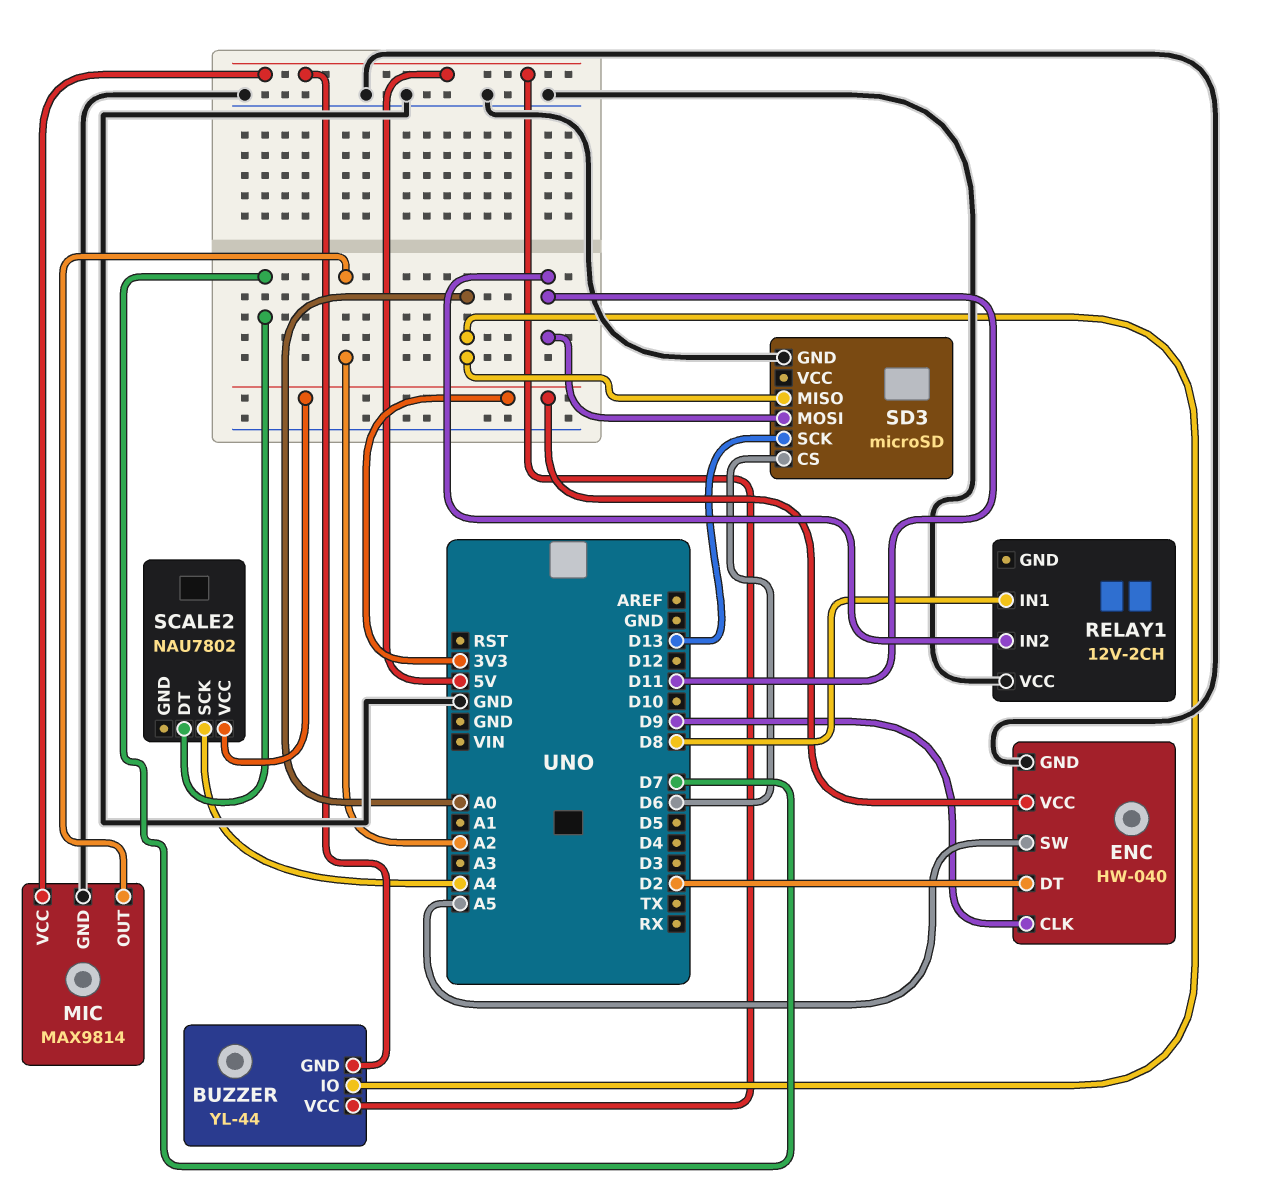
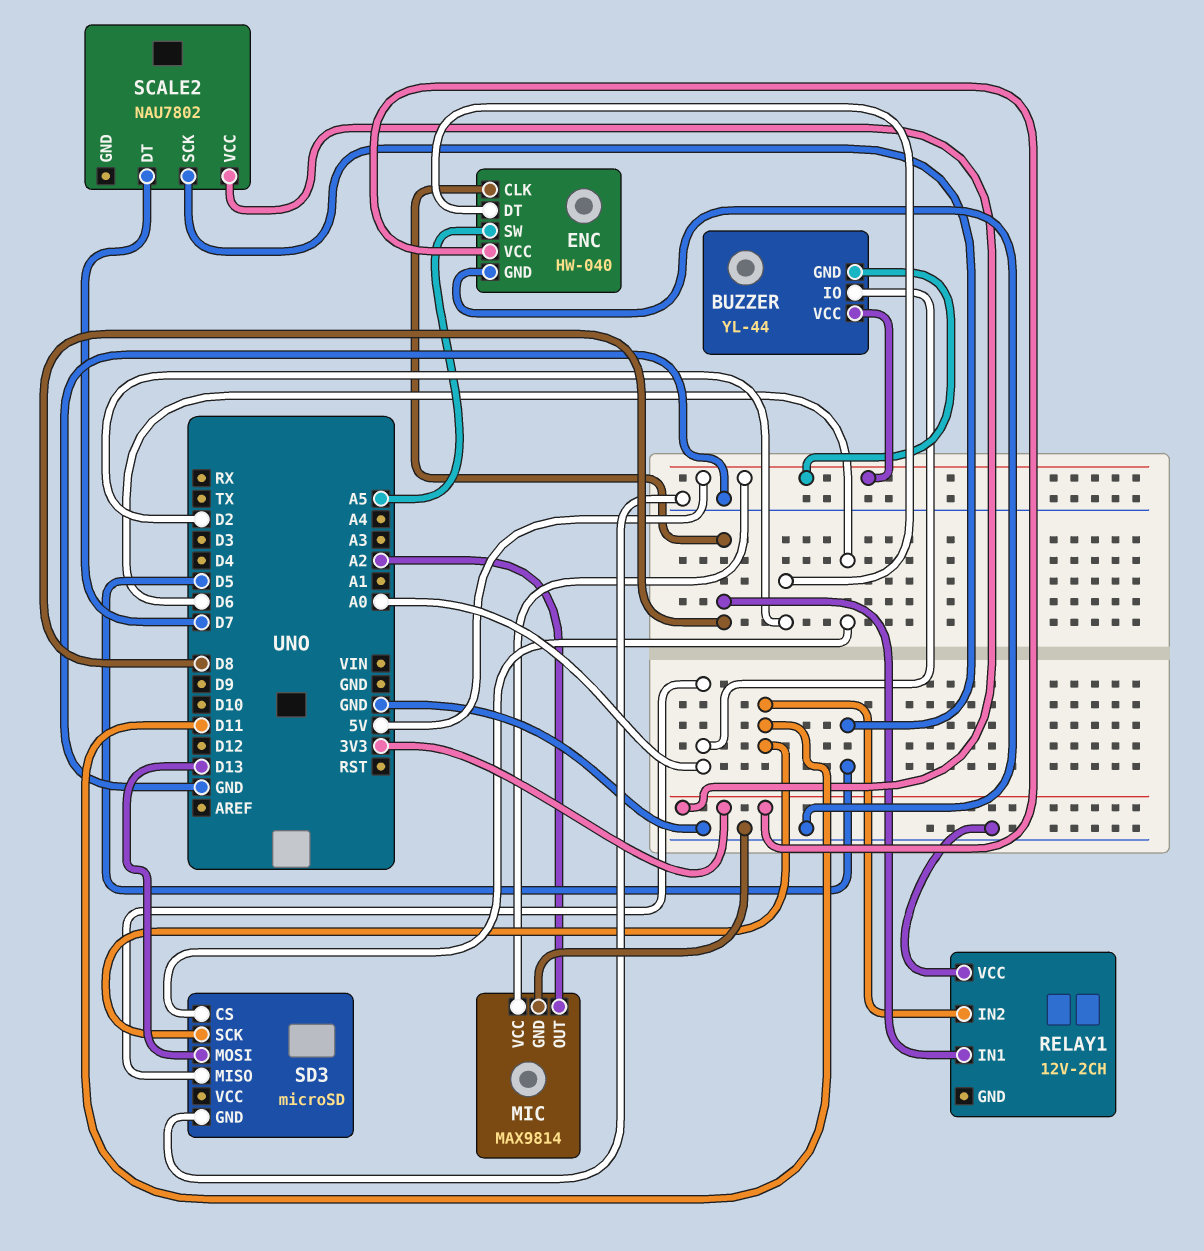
ENC pin CLK: D9 -> D8
SCALE2 pin SCK: A4 -> D5
SD3 pin MOSI: D11 -> D13
SD3 pin SCK: D13 -> D11

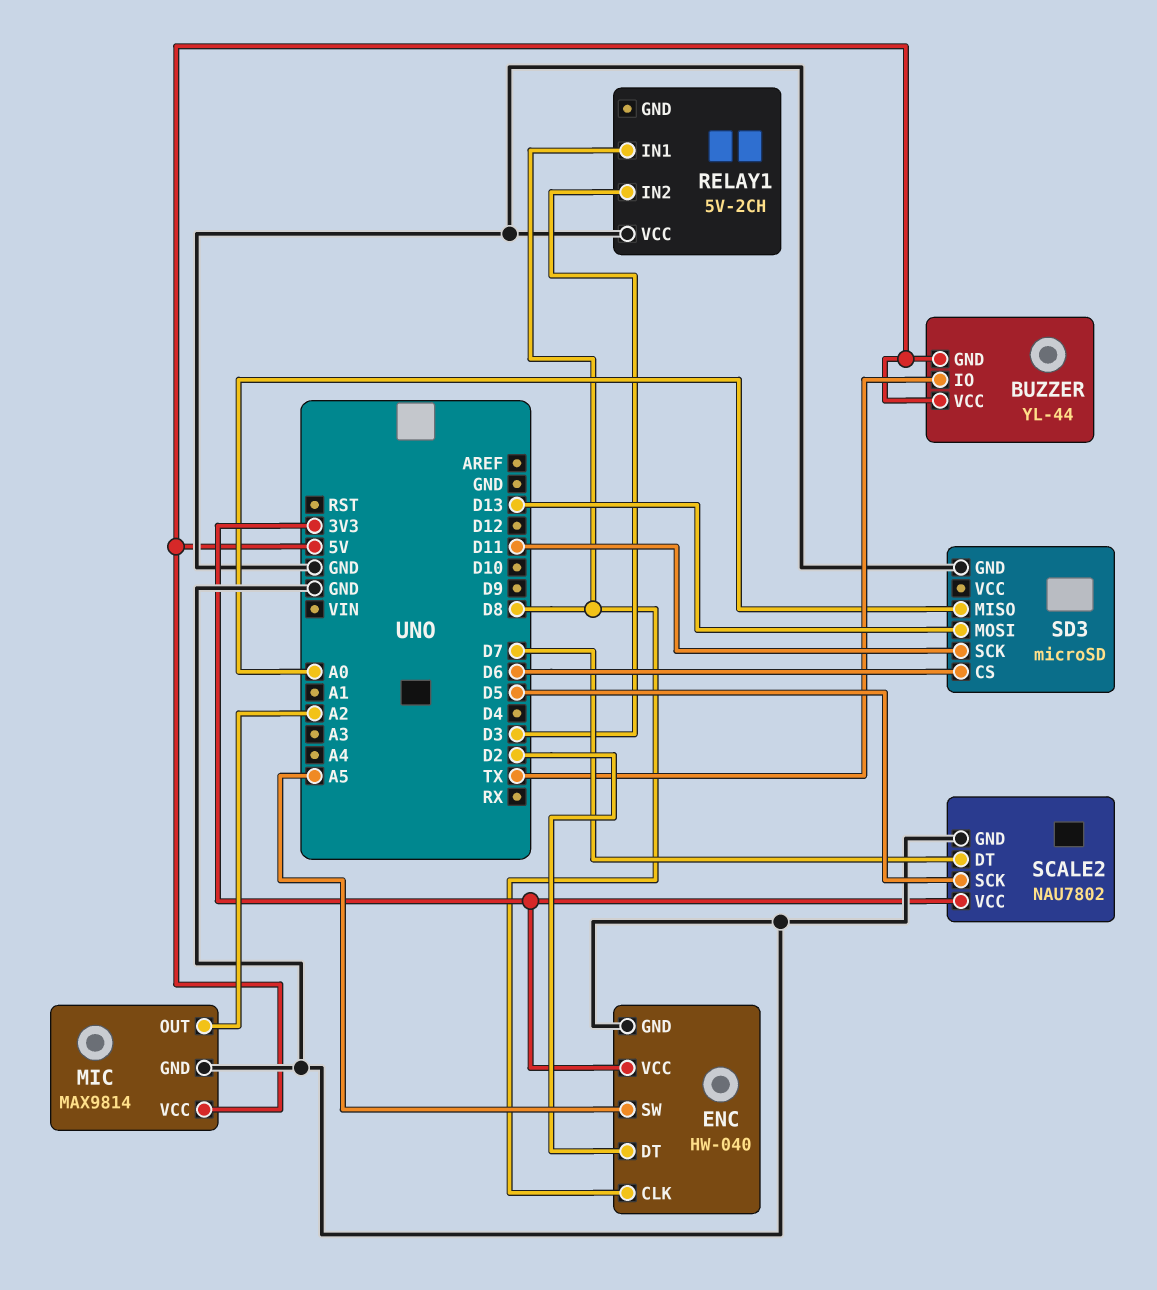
BUZZER pin IO: A0 -> TX
RELAY1: 12V-2CH -> 5V-2CH
RELAY1 pin IN2: D11 -> D3
SCALE2 pin GND: none -> GND

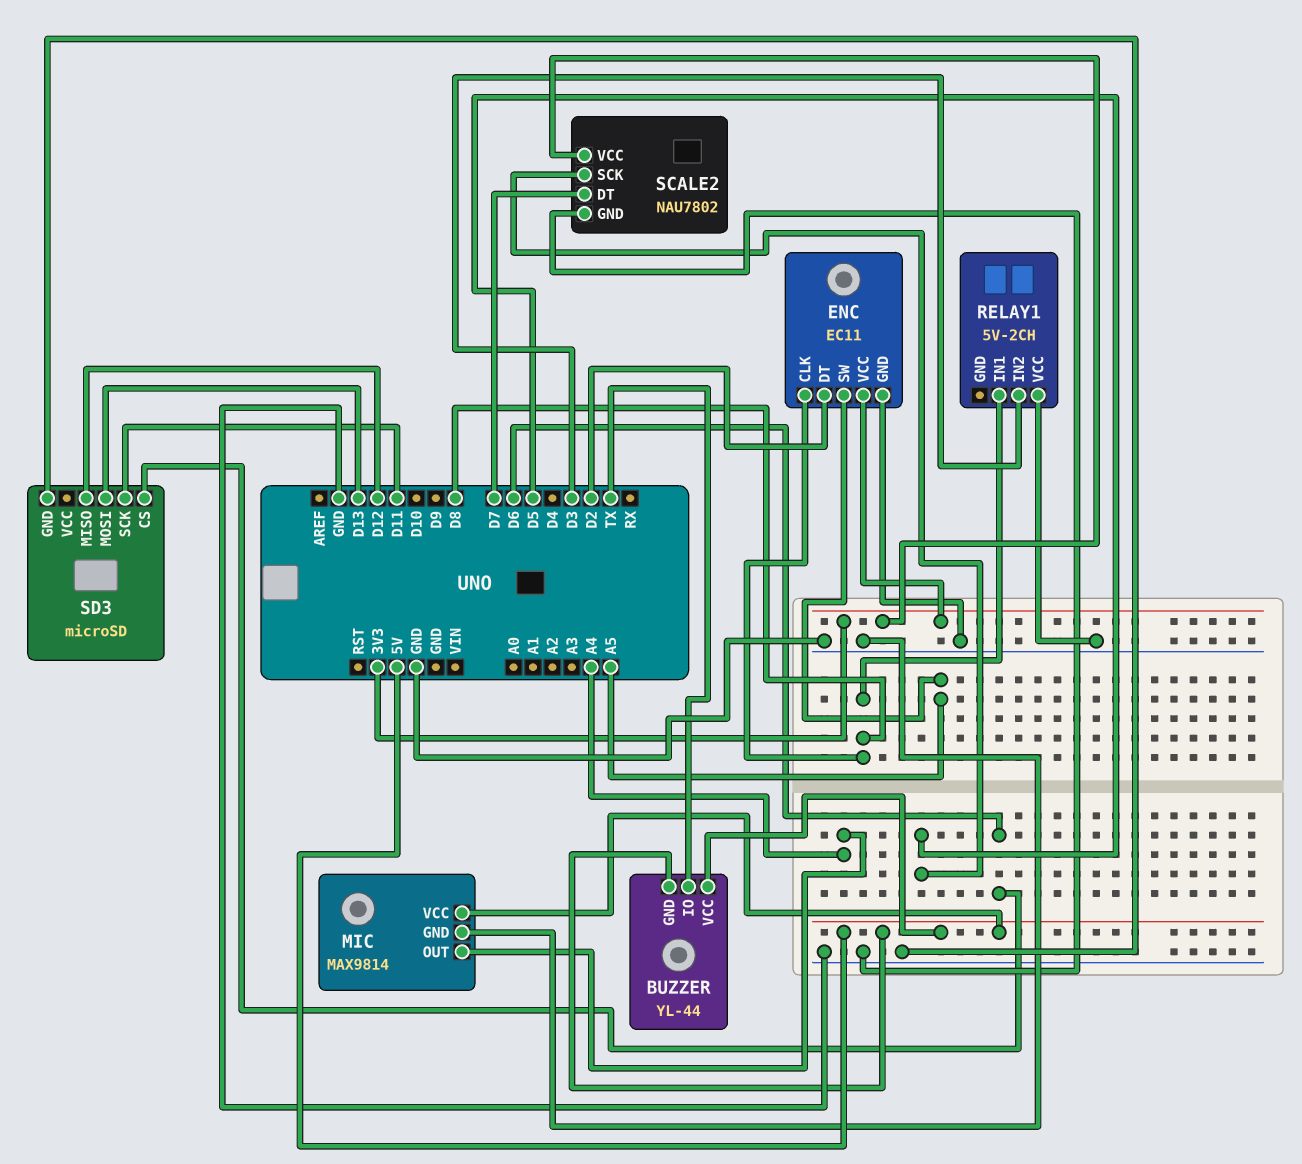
ENC: HW-040 -> EC11
MIC pin OUT: A2 -> A4
SD3 pin MISO: A0 -> D12

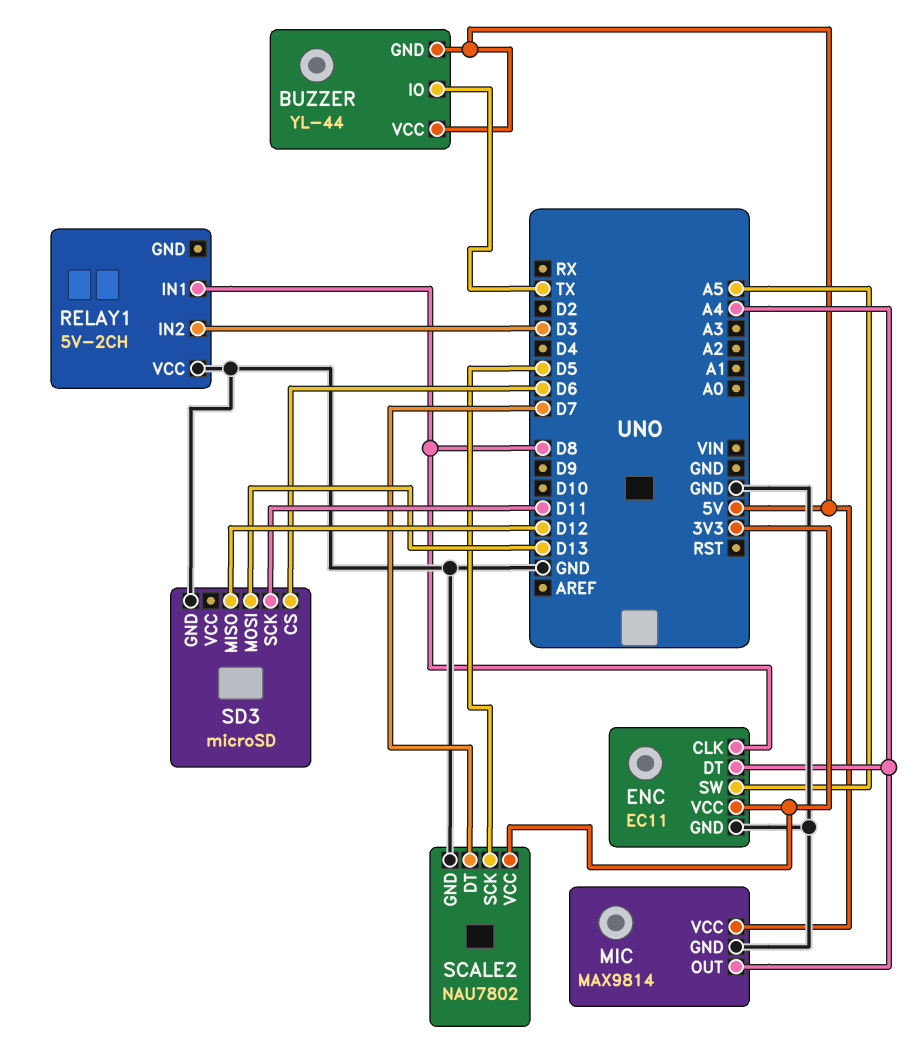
ENC pin DT: D2 -> A4

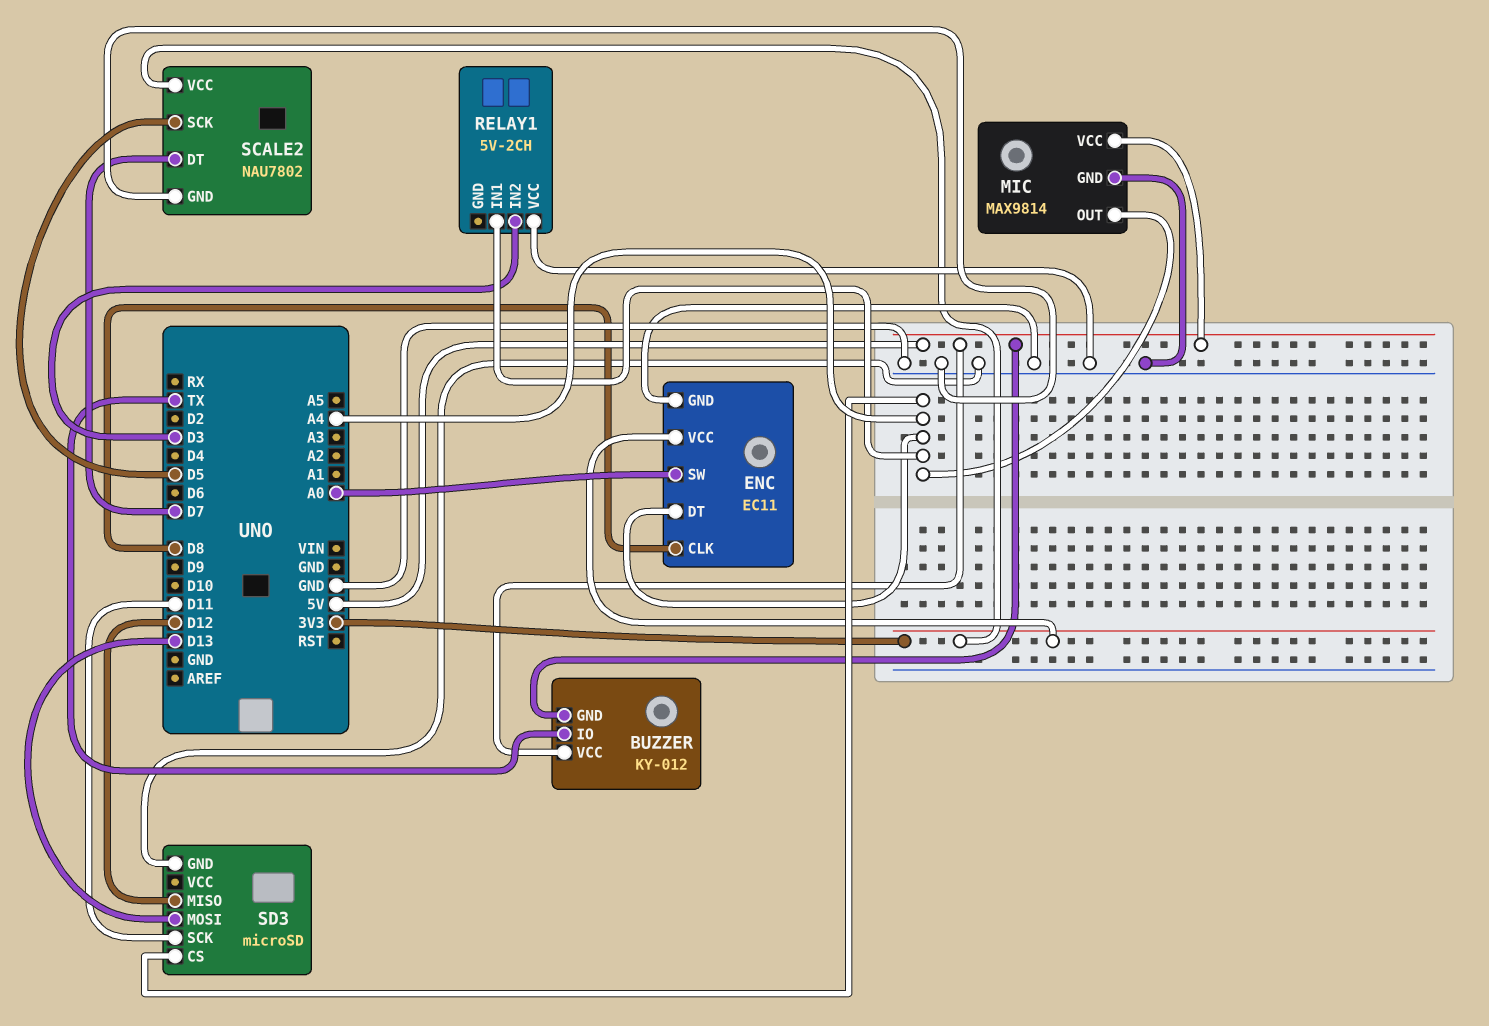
BUZZER: YL-44 -> KY-012
ENC pin SW: A5 -> A0
RELAY1 pin IN1: D8 -> A4
SD3 pin CS: D6 -> A4

